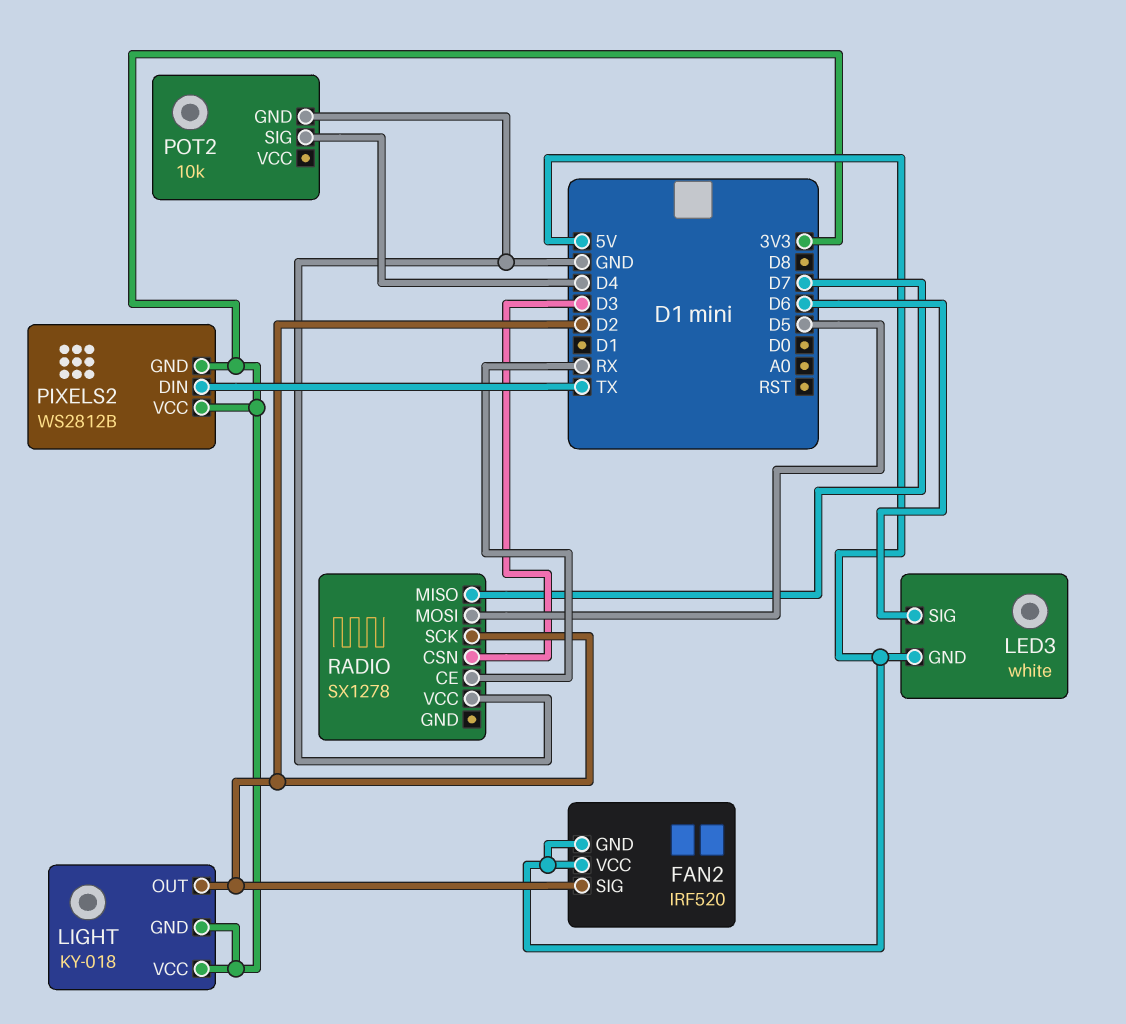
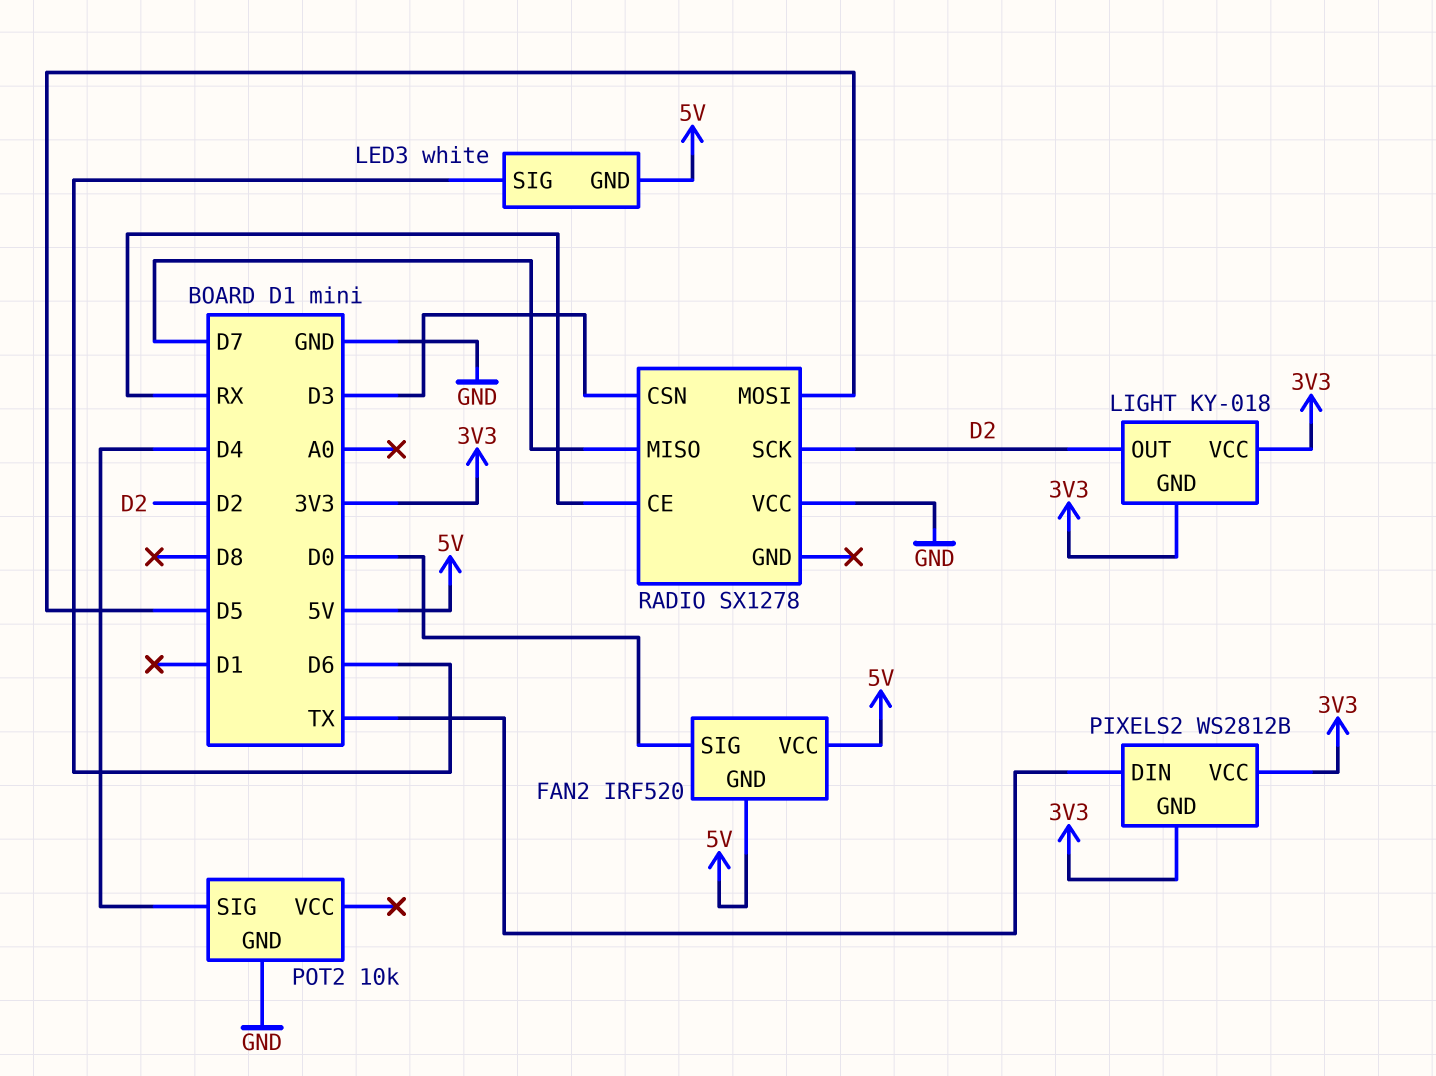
FAN2 pin SIG: D2 -> D0

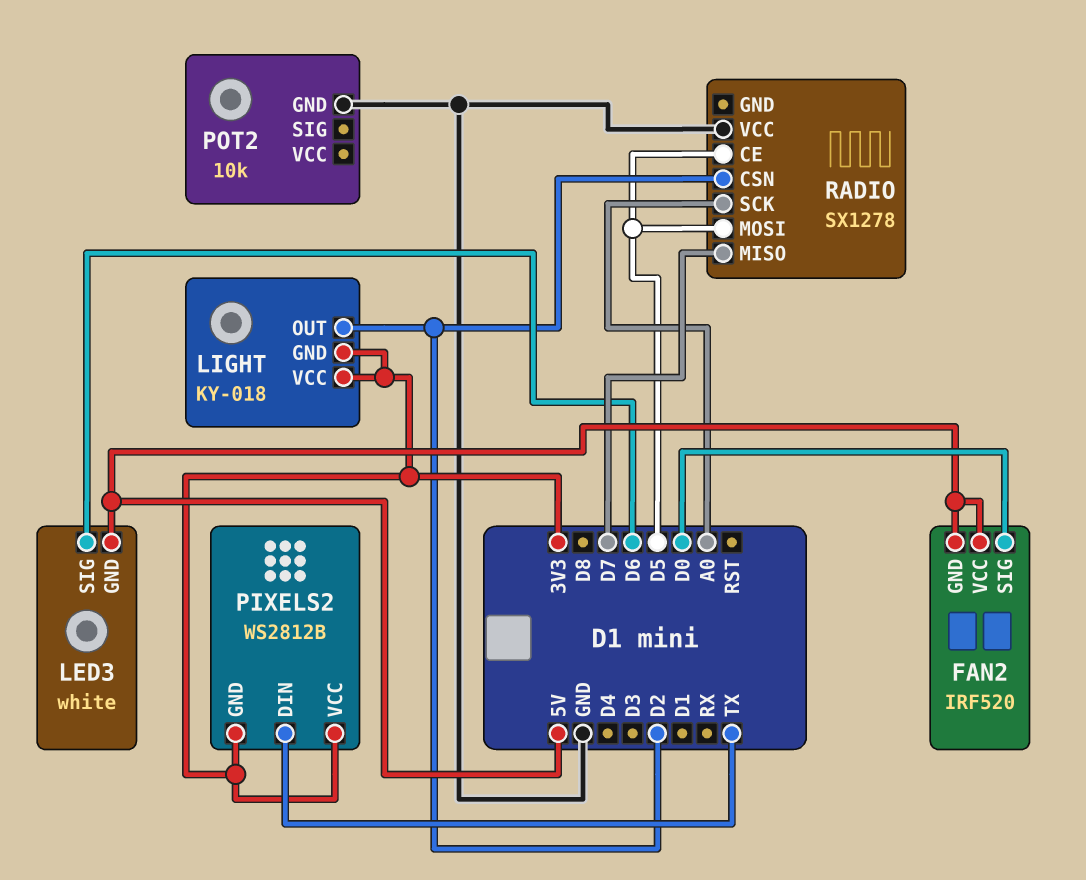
POT2 pin SIG: D4 -> none
RADIO pin CE: RX -> D5
RADIO pin CSN: D3 -> D2
RADIO pin SCK: D2 -> A0

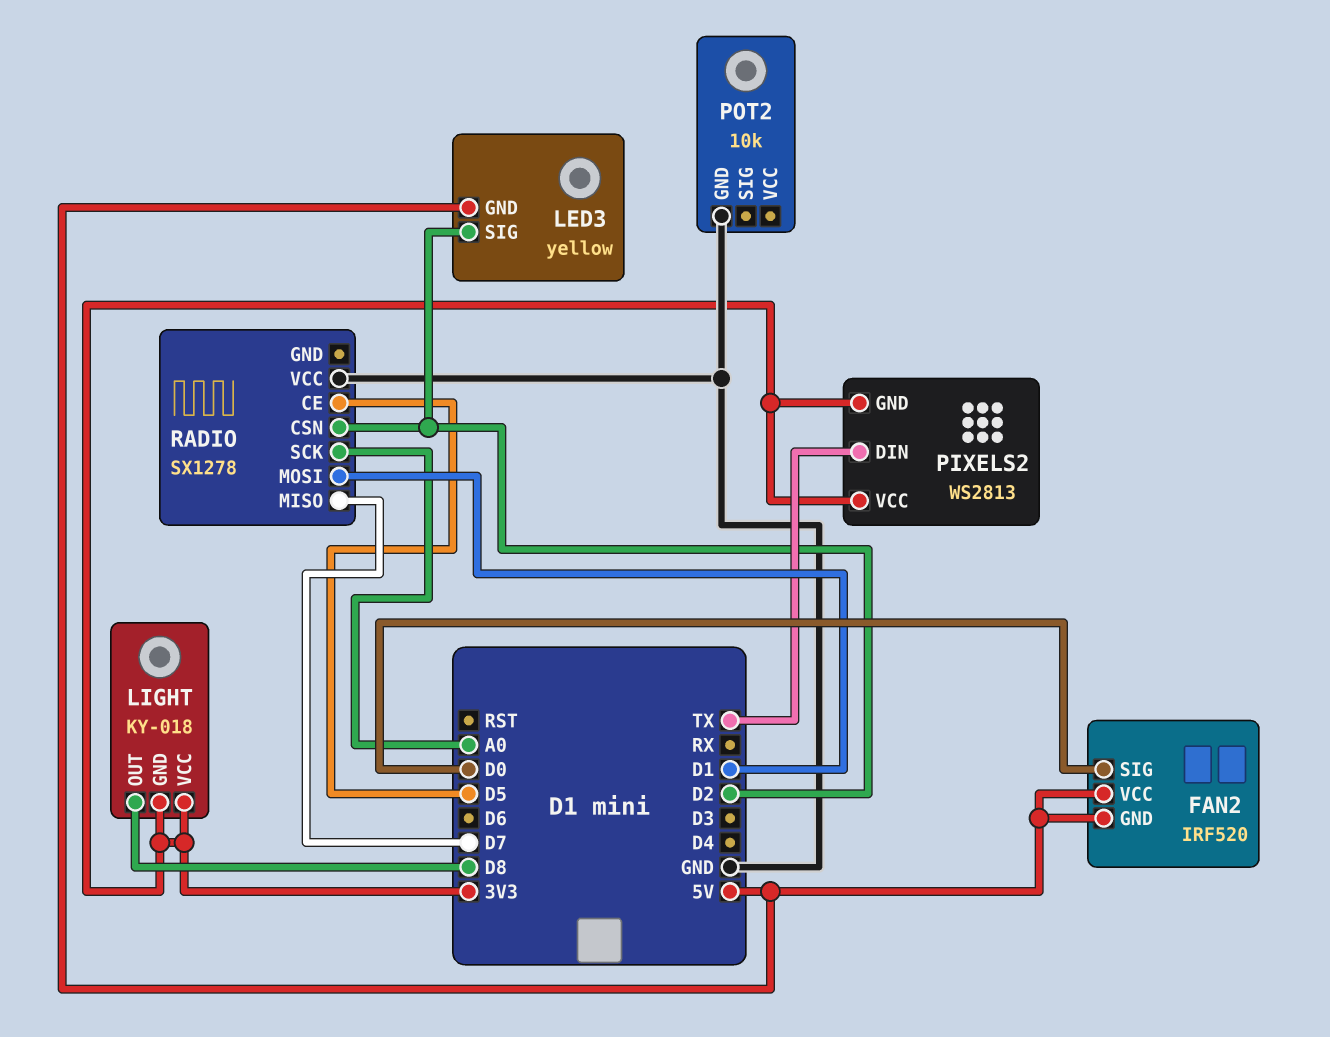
LED3: white -> yellow
LED3 pin SIG: D6 -> D2
LIGHT pin OUT: D2 -> D8
PIXELS2: WS2812B -> WS2813
RADIO pin MOSI: D5 -> D1

